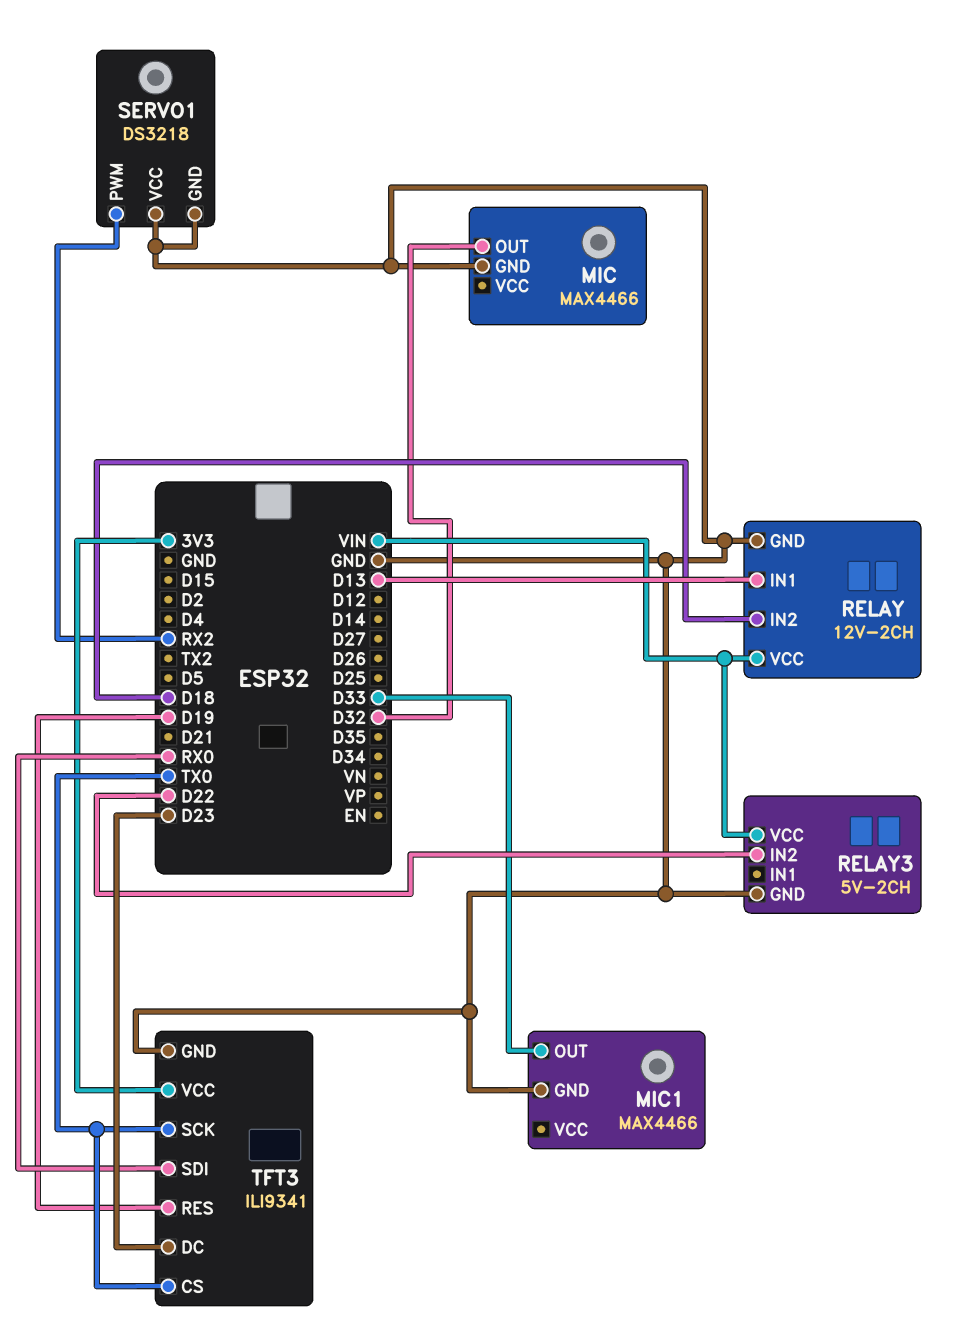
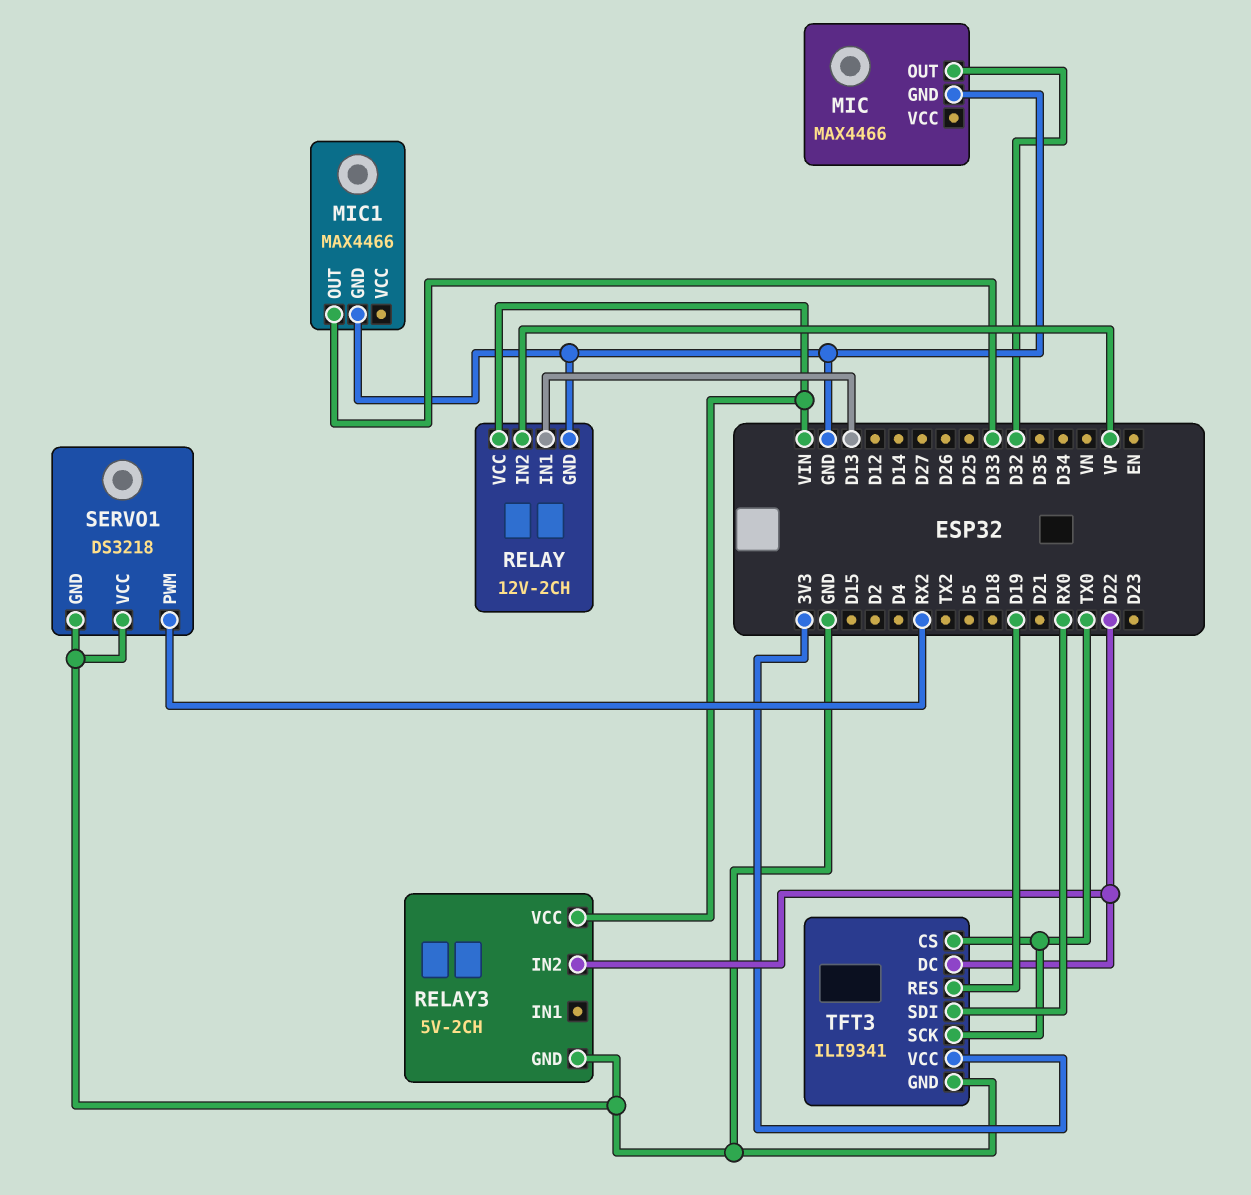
RELAY pin IN2: D18 -> VP
TFT3 pin DC: D23 -> D22

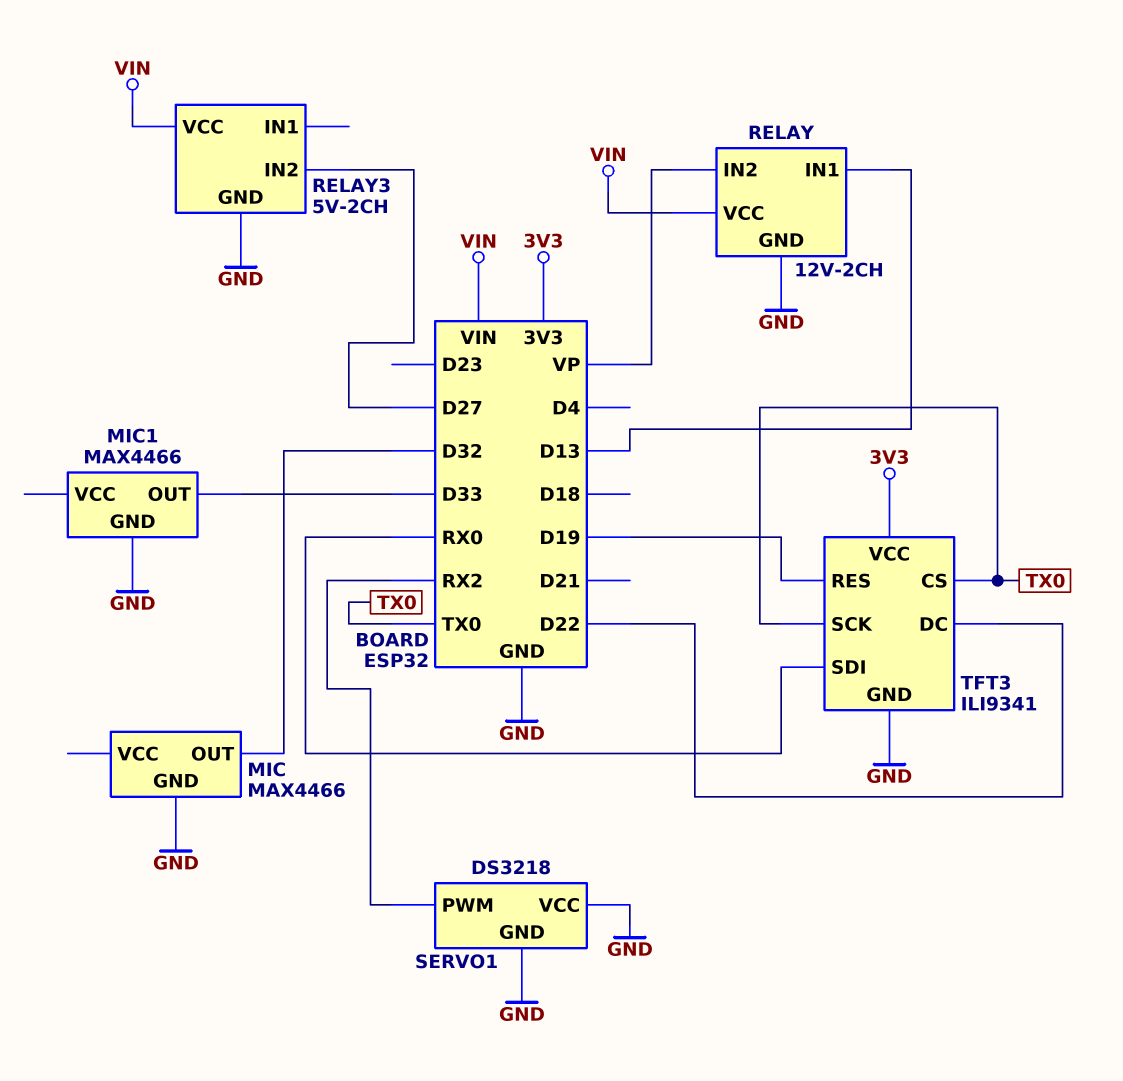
RELAY3 pin IN2: D22 -> D27

